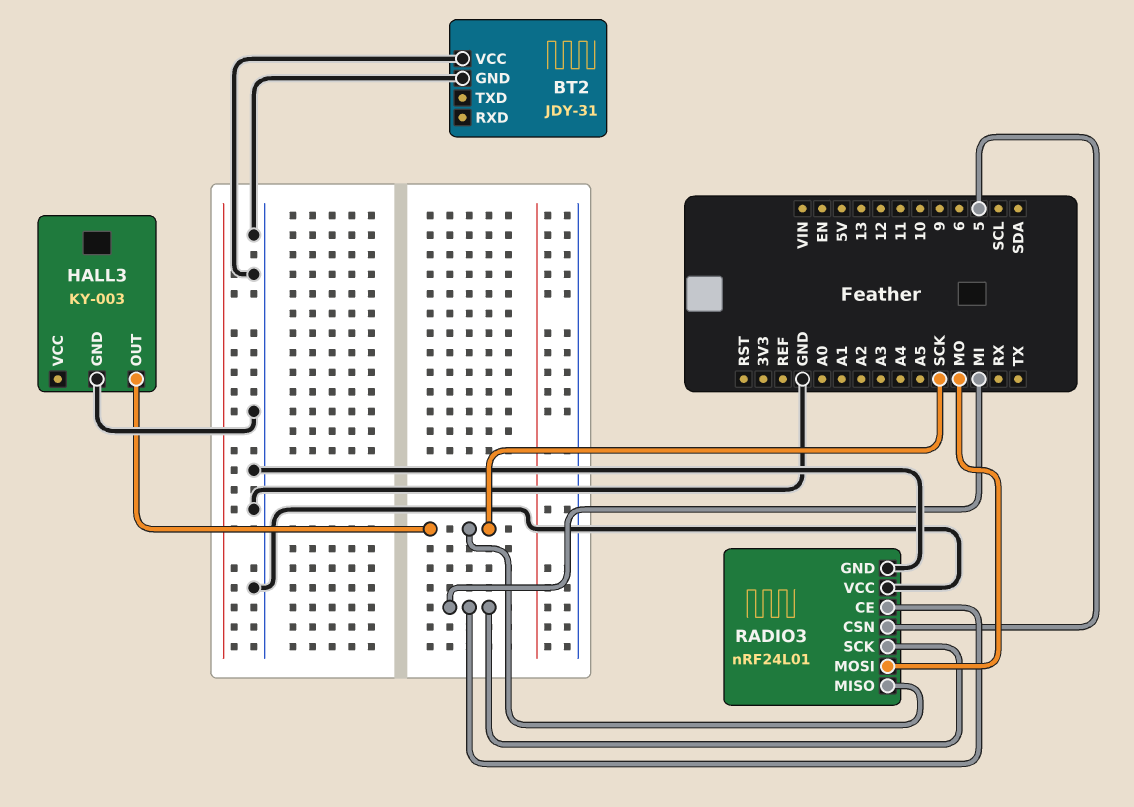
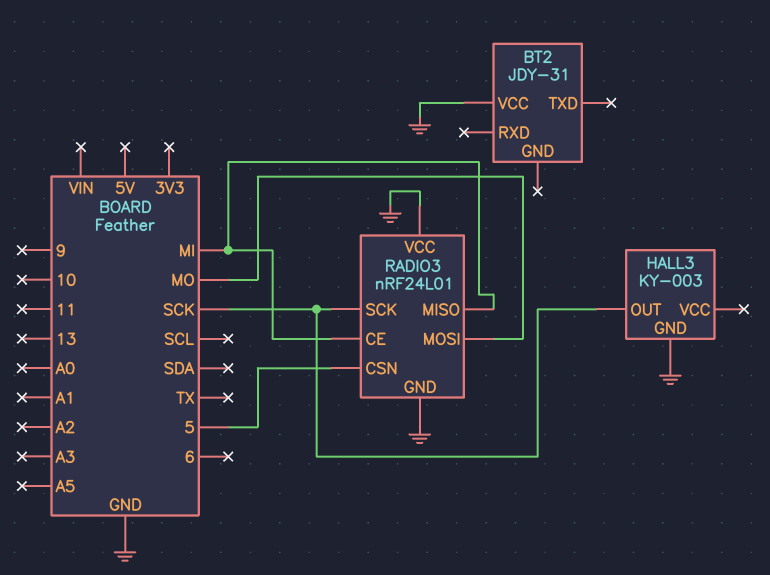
BT2 pin GND: GND -> none
RADIO3 pin MISO: SCK -> MI
RADIO3 pin SCK: MI -> SCK

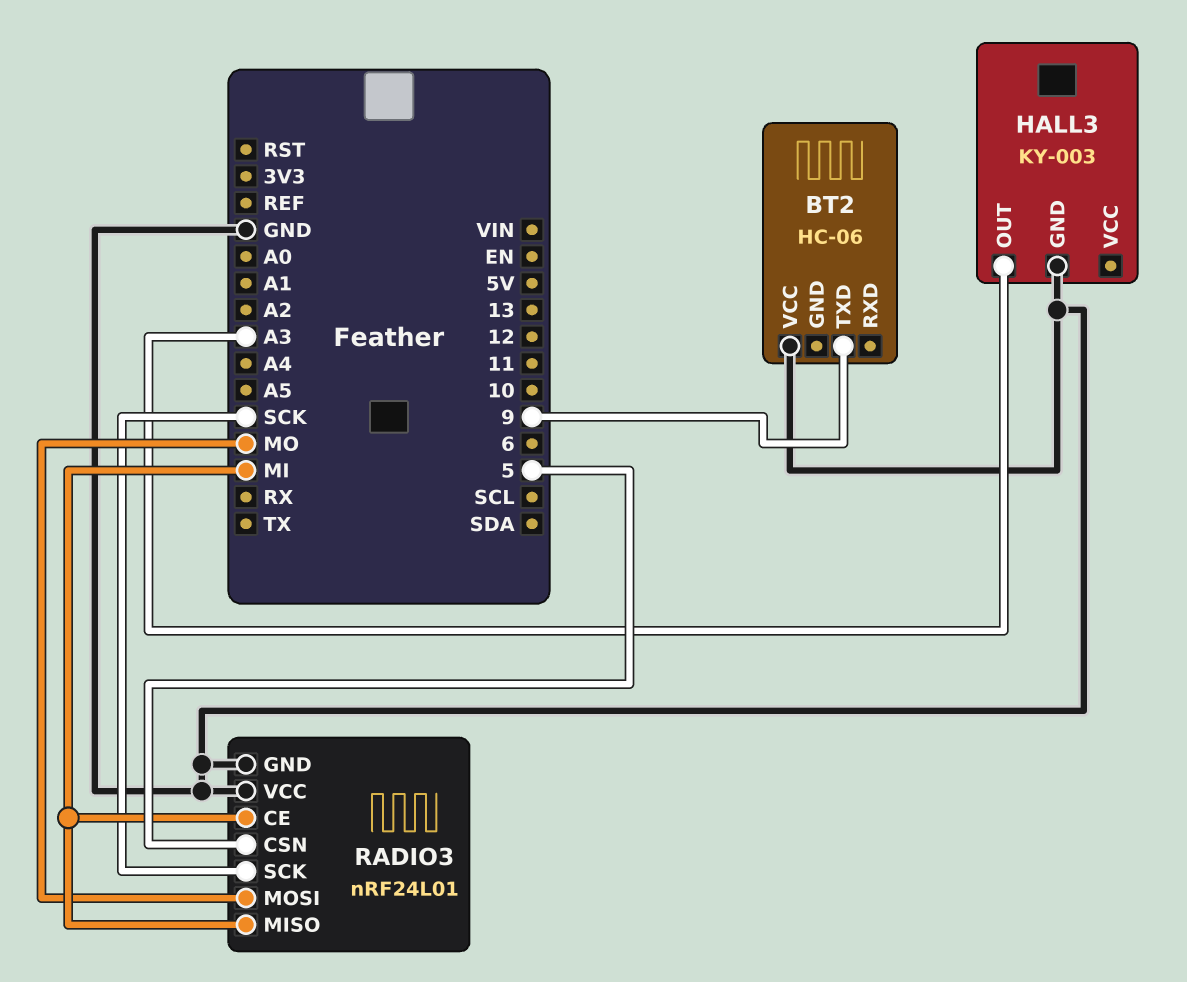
BT2: JDY-31 -> HC-06
BT2 pin TXD: none -> 9
HALL3 pin OUT: SCK -> A3

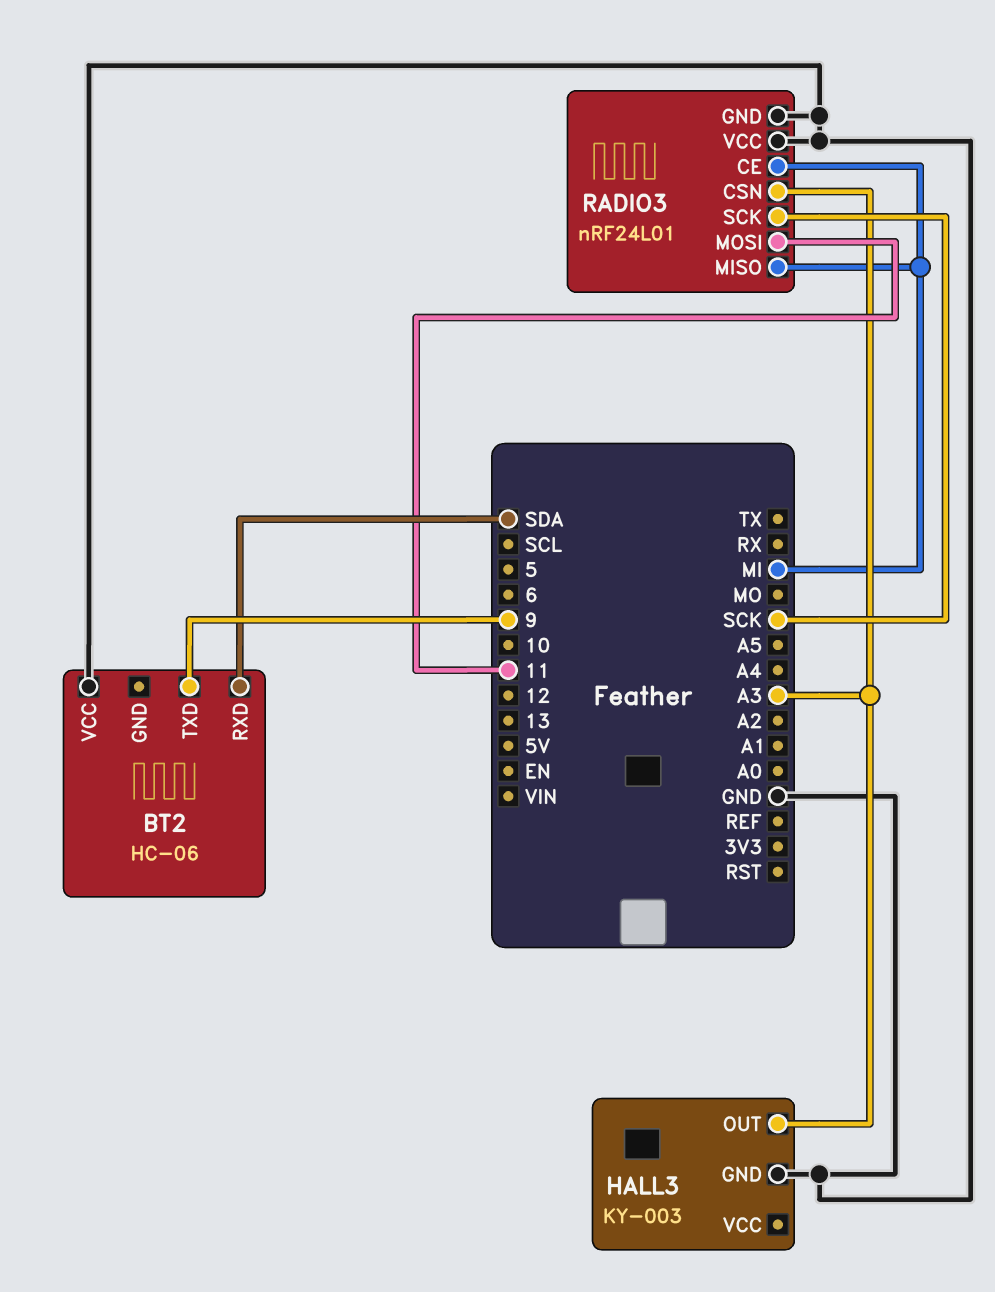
BT2 pin RXD: none -> SDA
RADIO3 pin CSN: 5 -> A3
RADIO3 pin MOSI: MO -> 11

